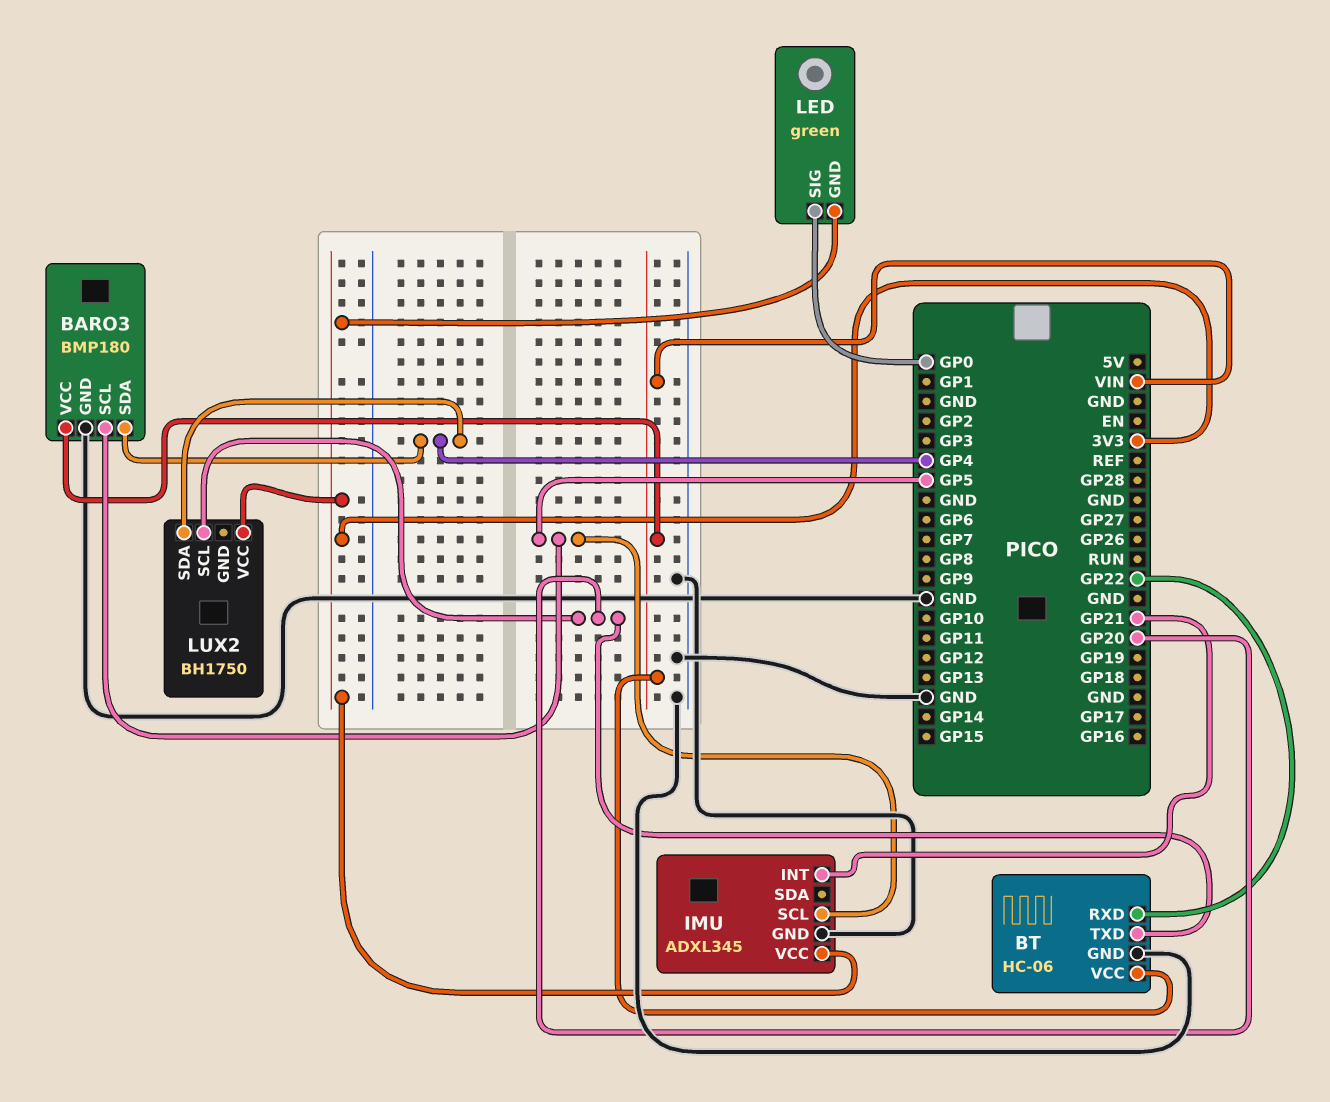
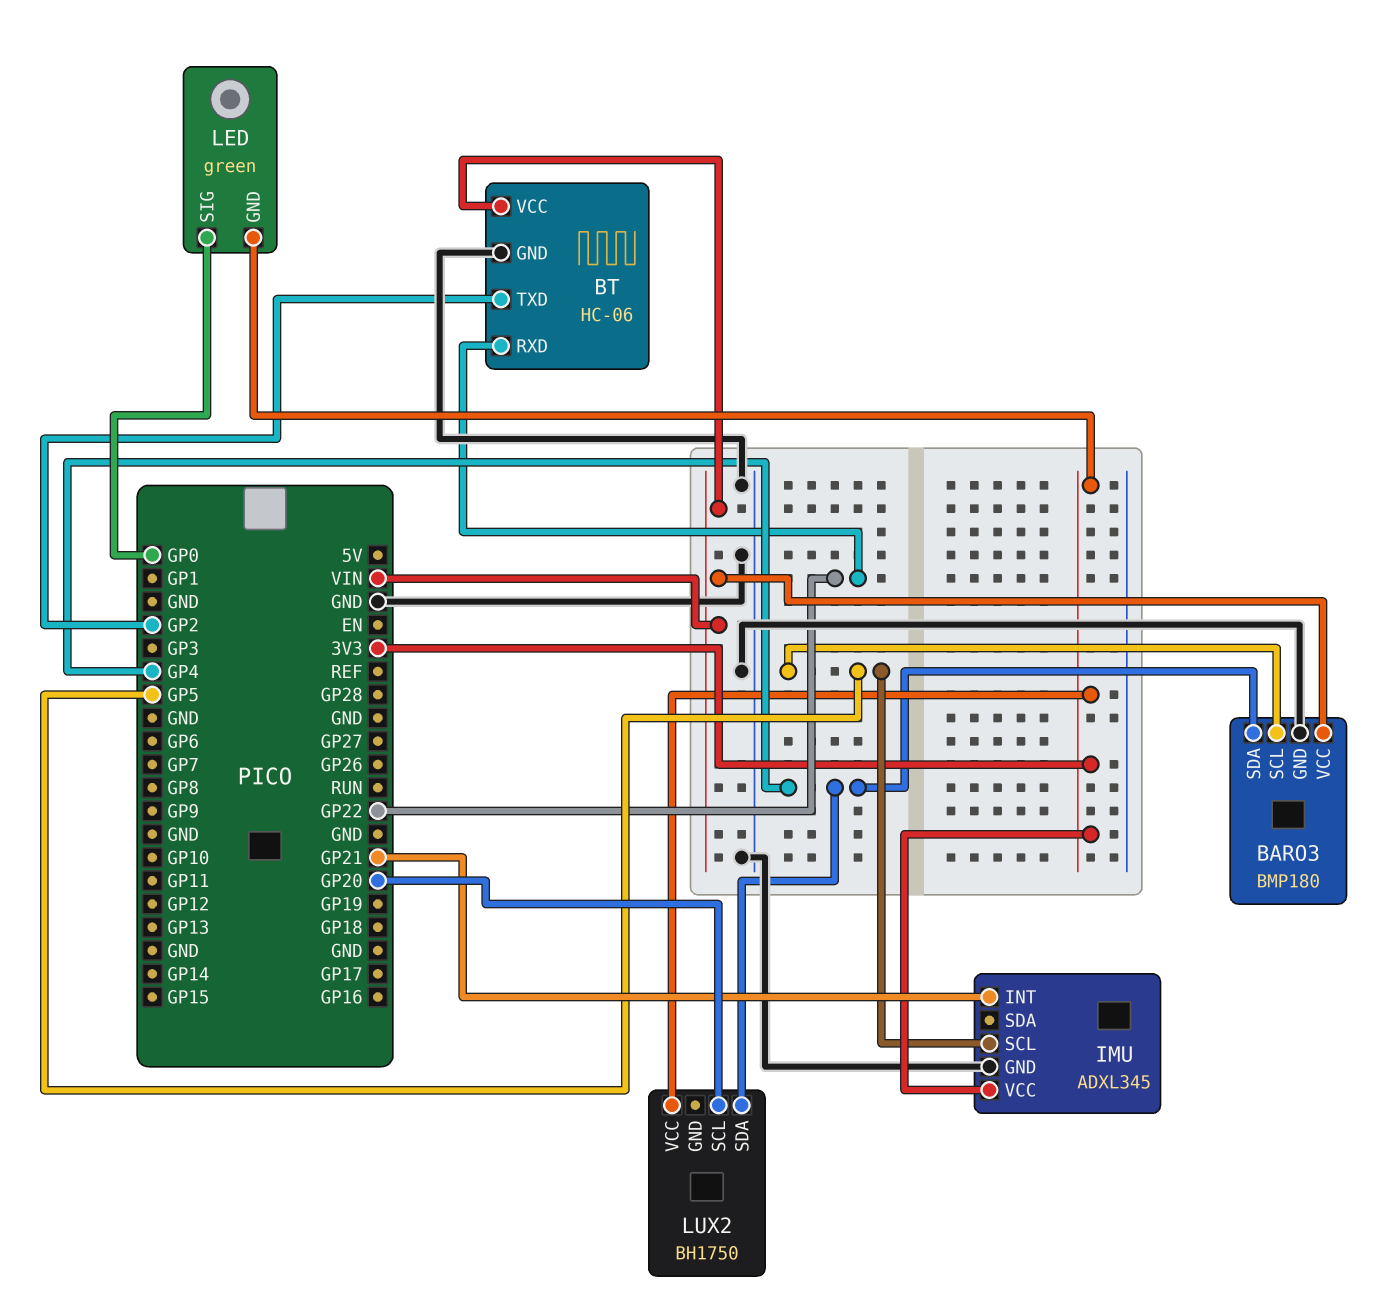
BT pin TXD: GP20 -> GP2

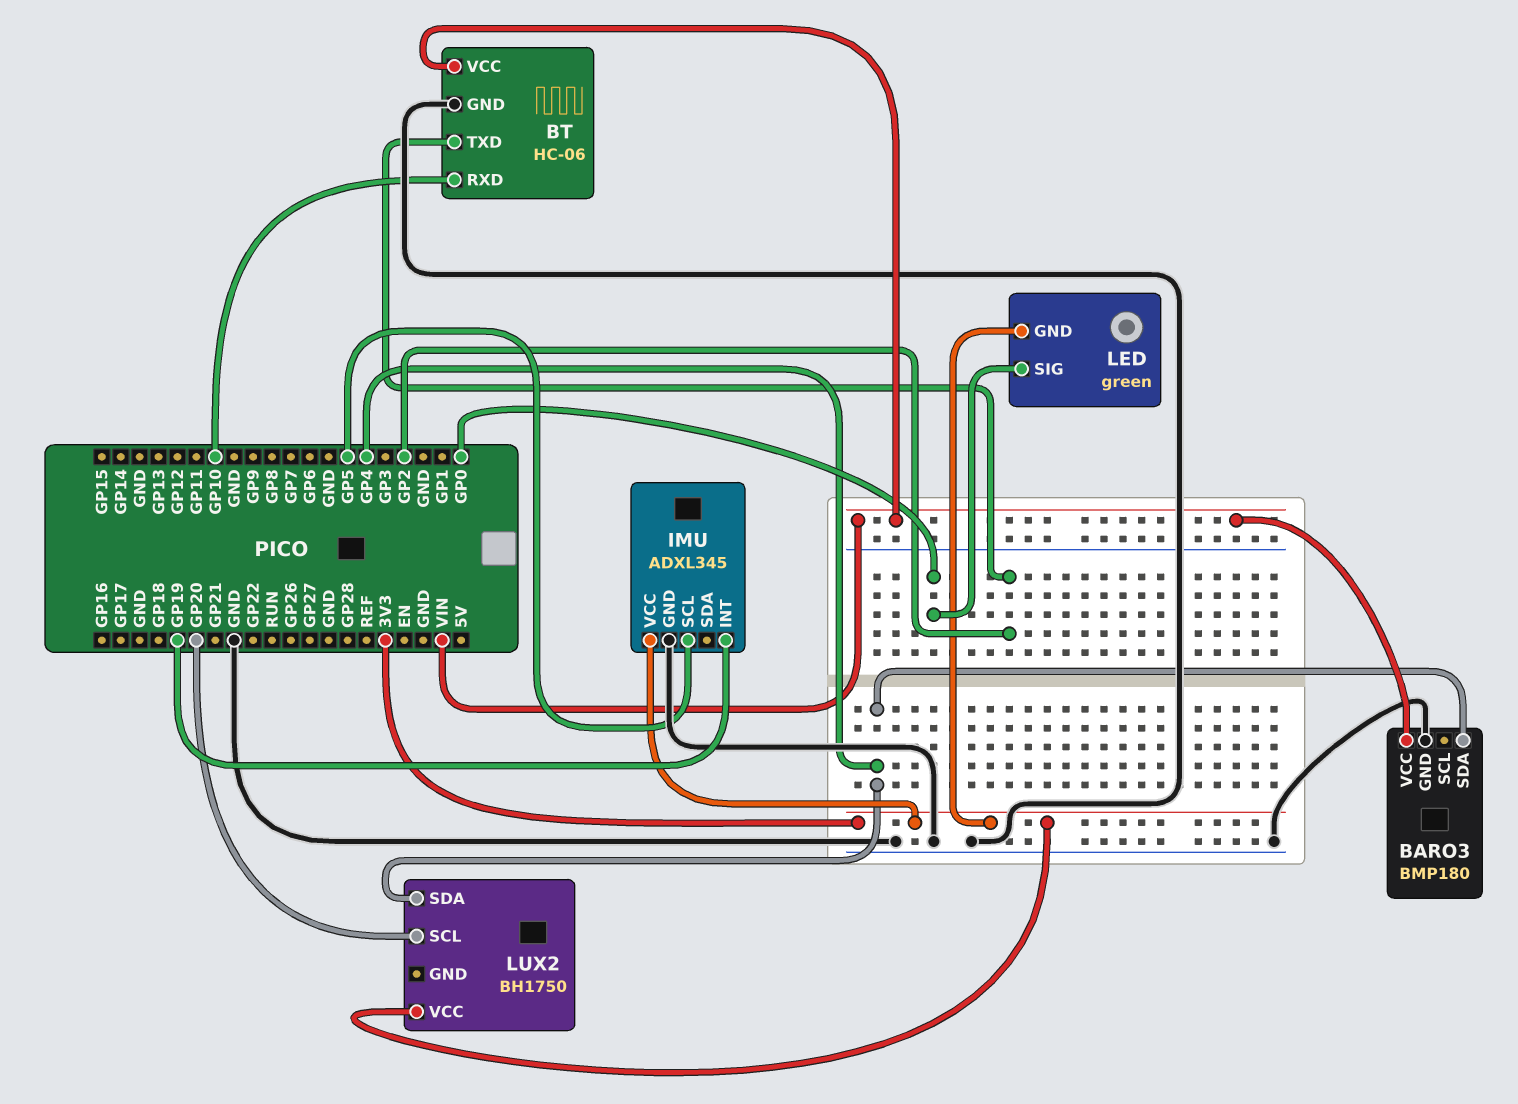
BARO3 pin SCL: GP5 -> none
BT pin RXD: GP22 -> GP10
IMU pin INT: GP21 -> GP19

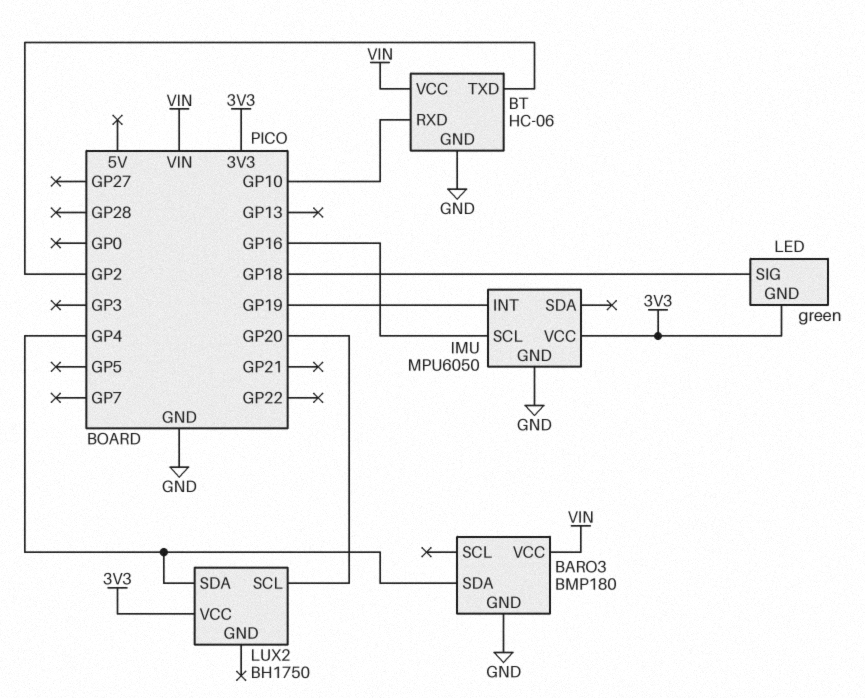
IMU: ADXL345 -> MPU6050
IMU pin SCL: GP5 -> GP16
LED pin SIG: GP0 -> GP18

